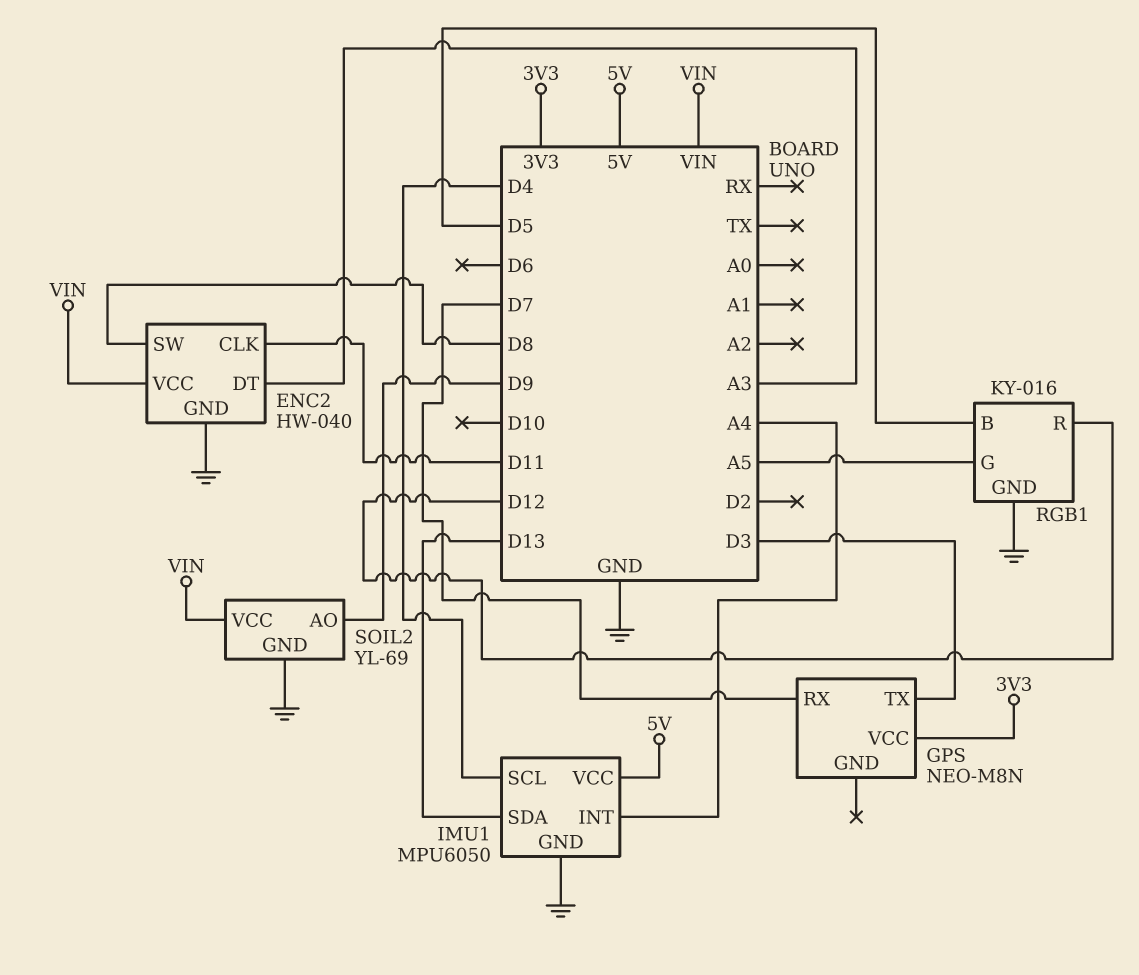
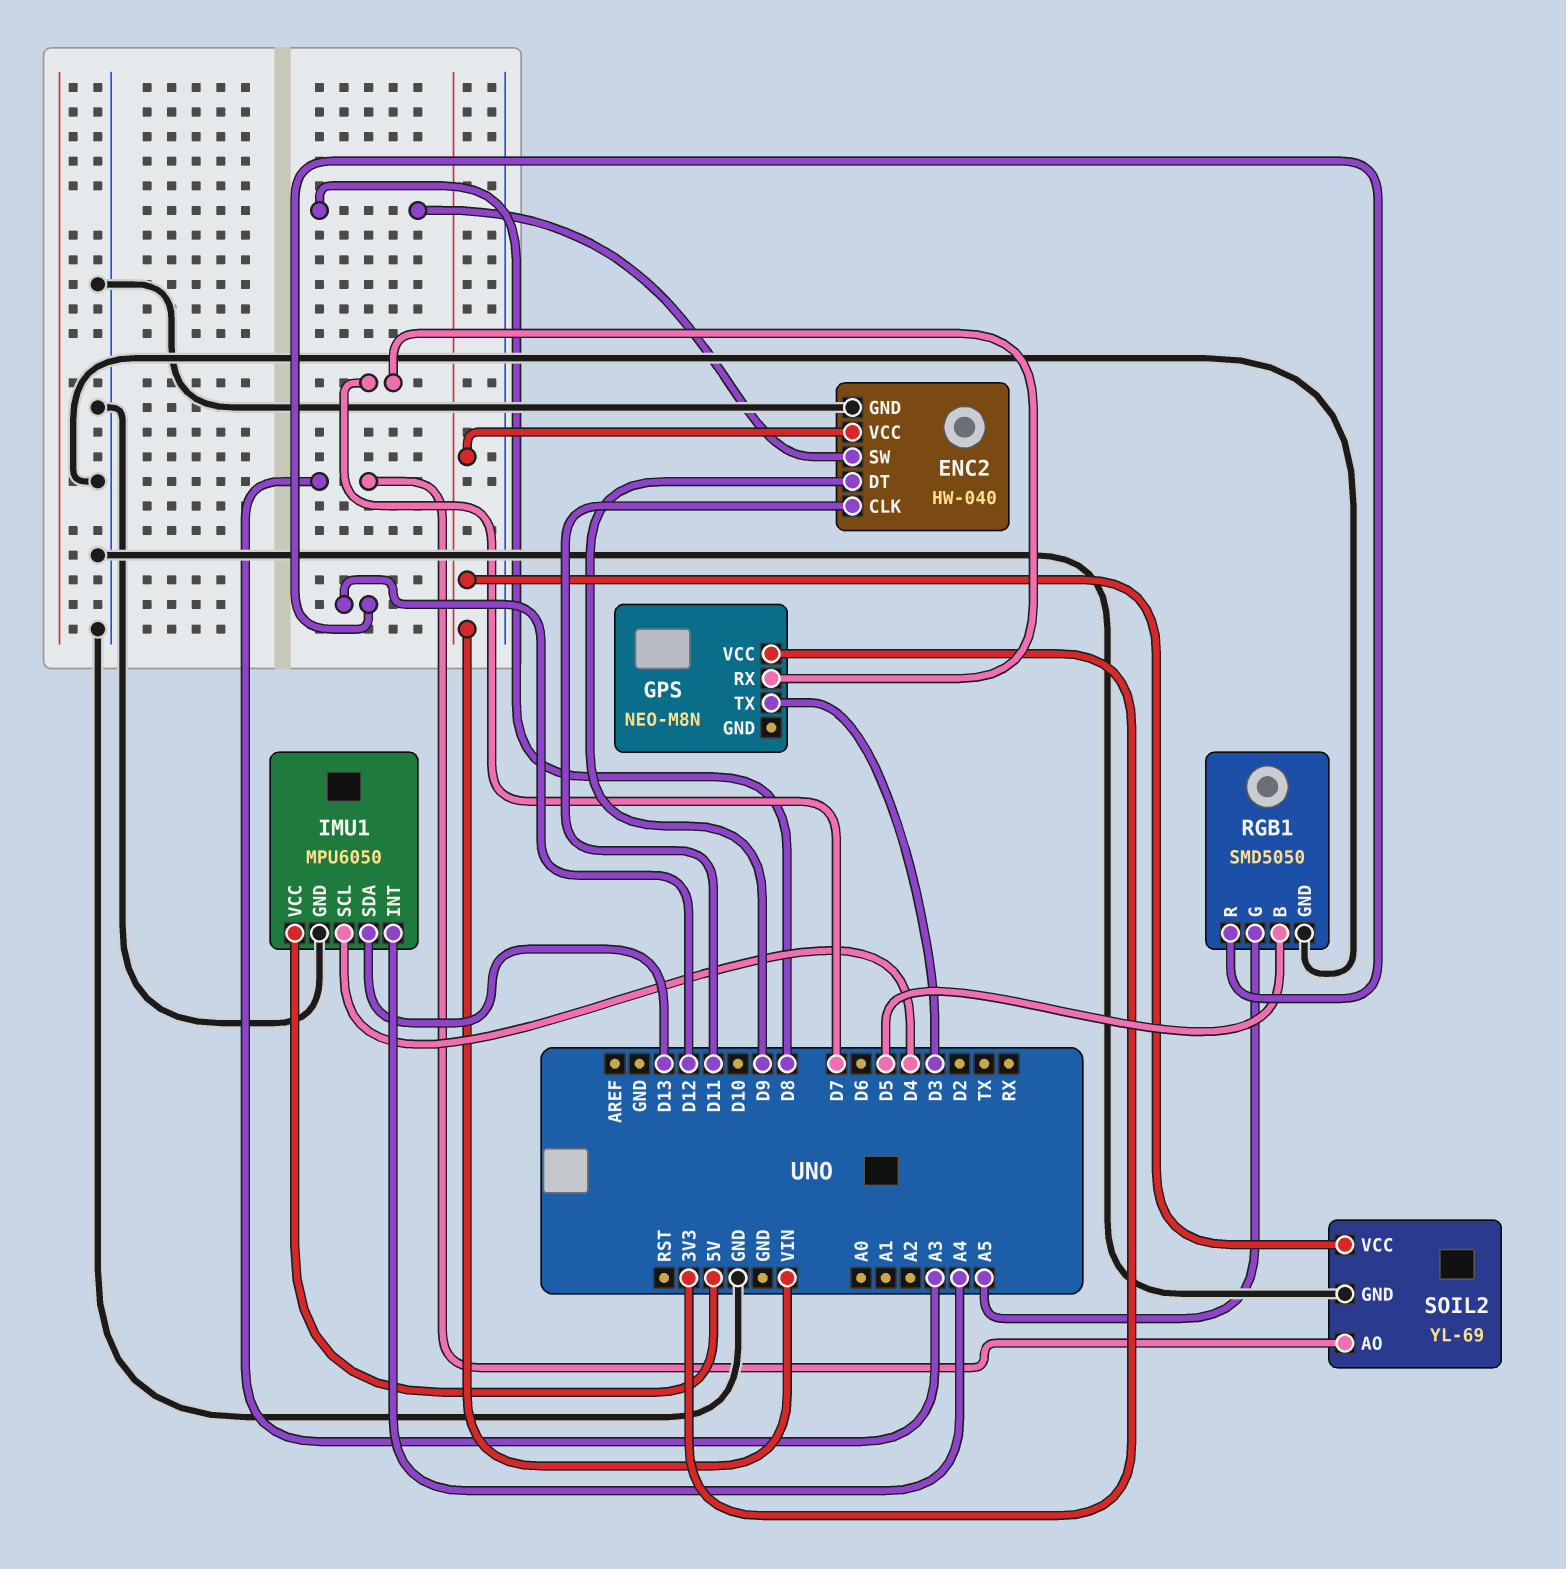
ENC2 pin DT: A3 -> D9
RGB1: KY-016 -> SMD5050
SOIL2 pin AO: D9 -> A3

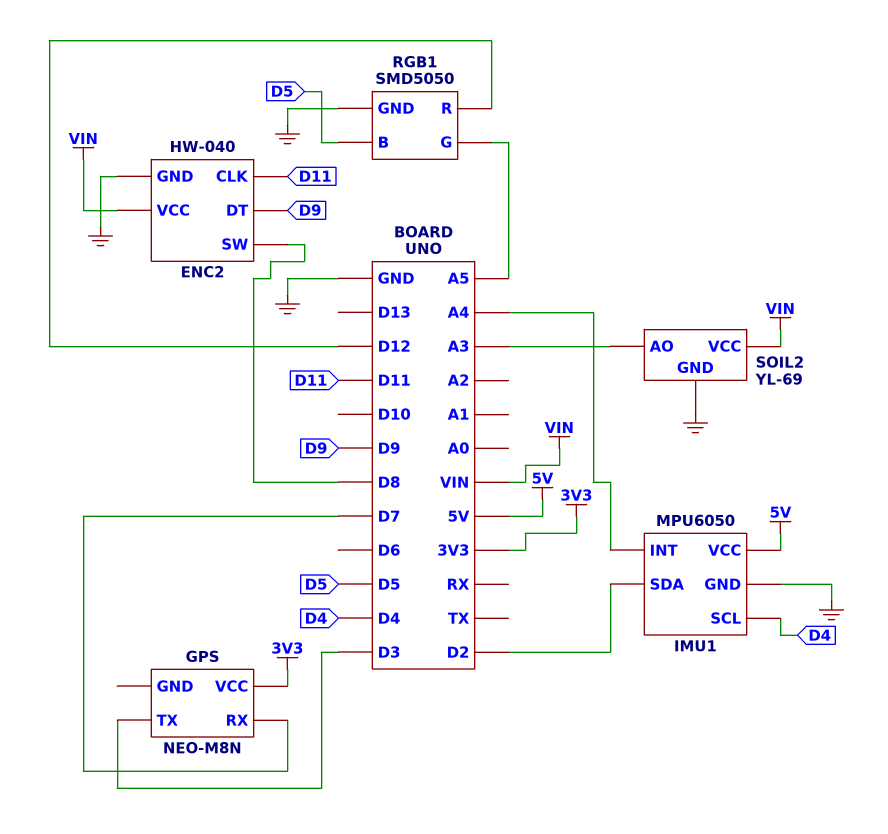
IMU1 pin SDA: D13 -> D2

